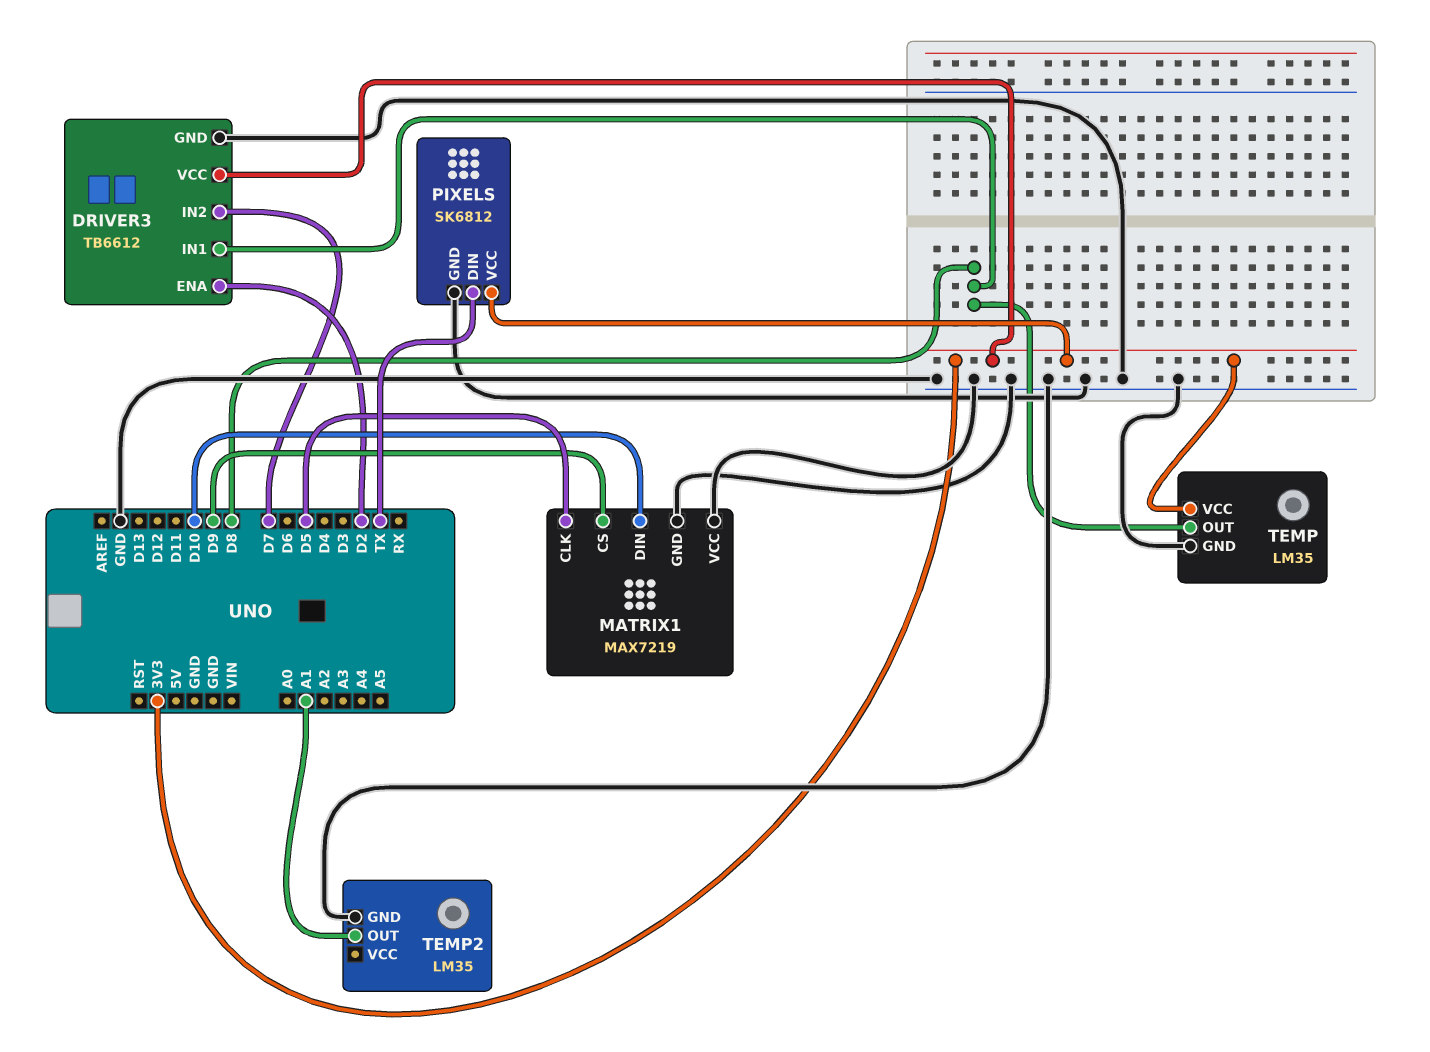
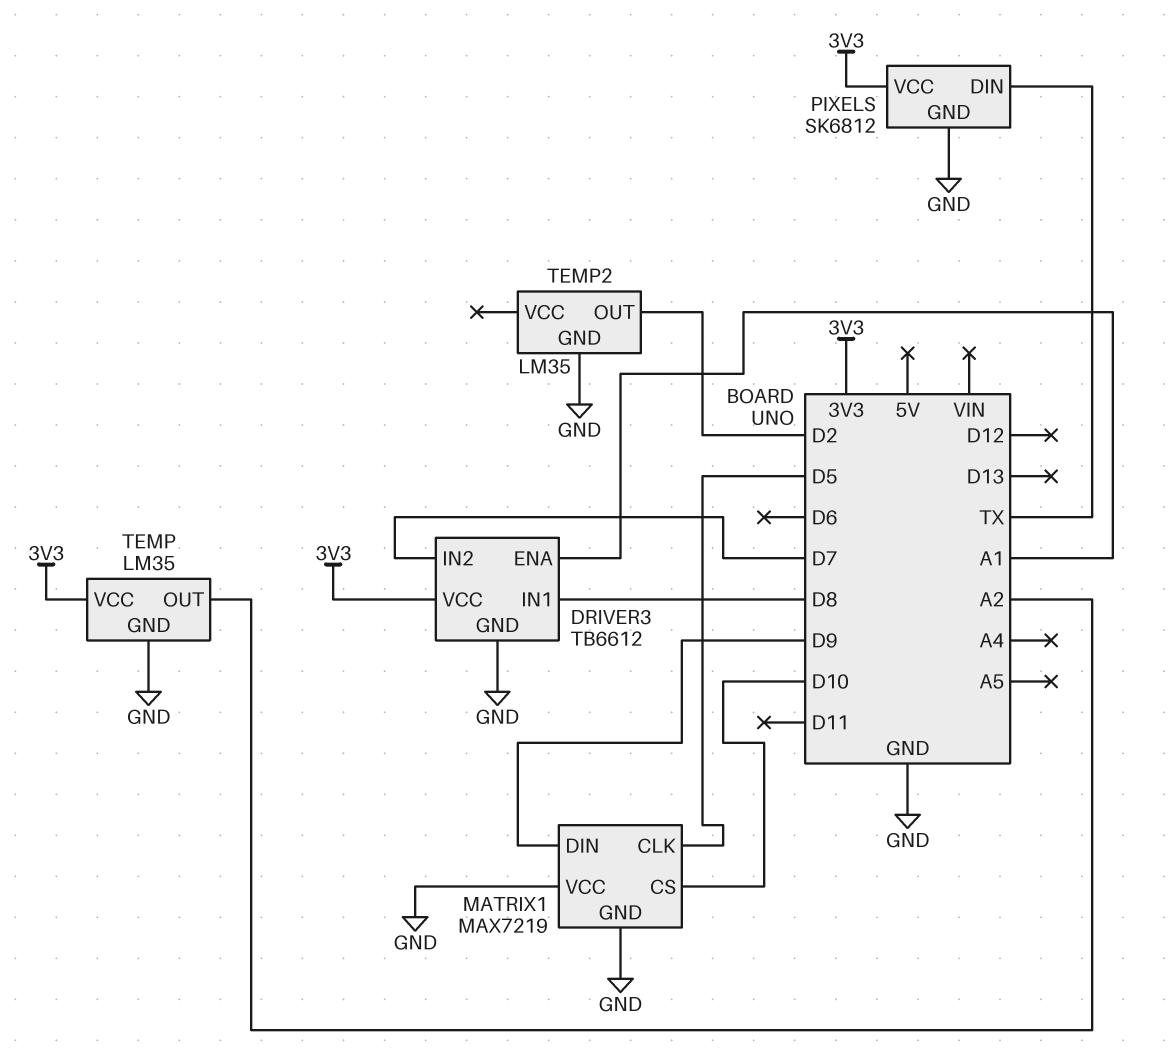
DRIVER3 pin ENA: D2 -> A1
MATRIX1 pin CS: D9 -> D10
MATRIX1 pin DIN: D10 -> D9
TEMP pin OUT: D8 -> A2
TEMP2 pin OUT: A1 -> D2

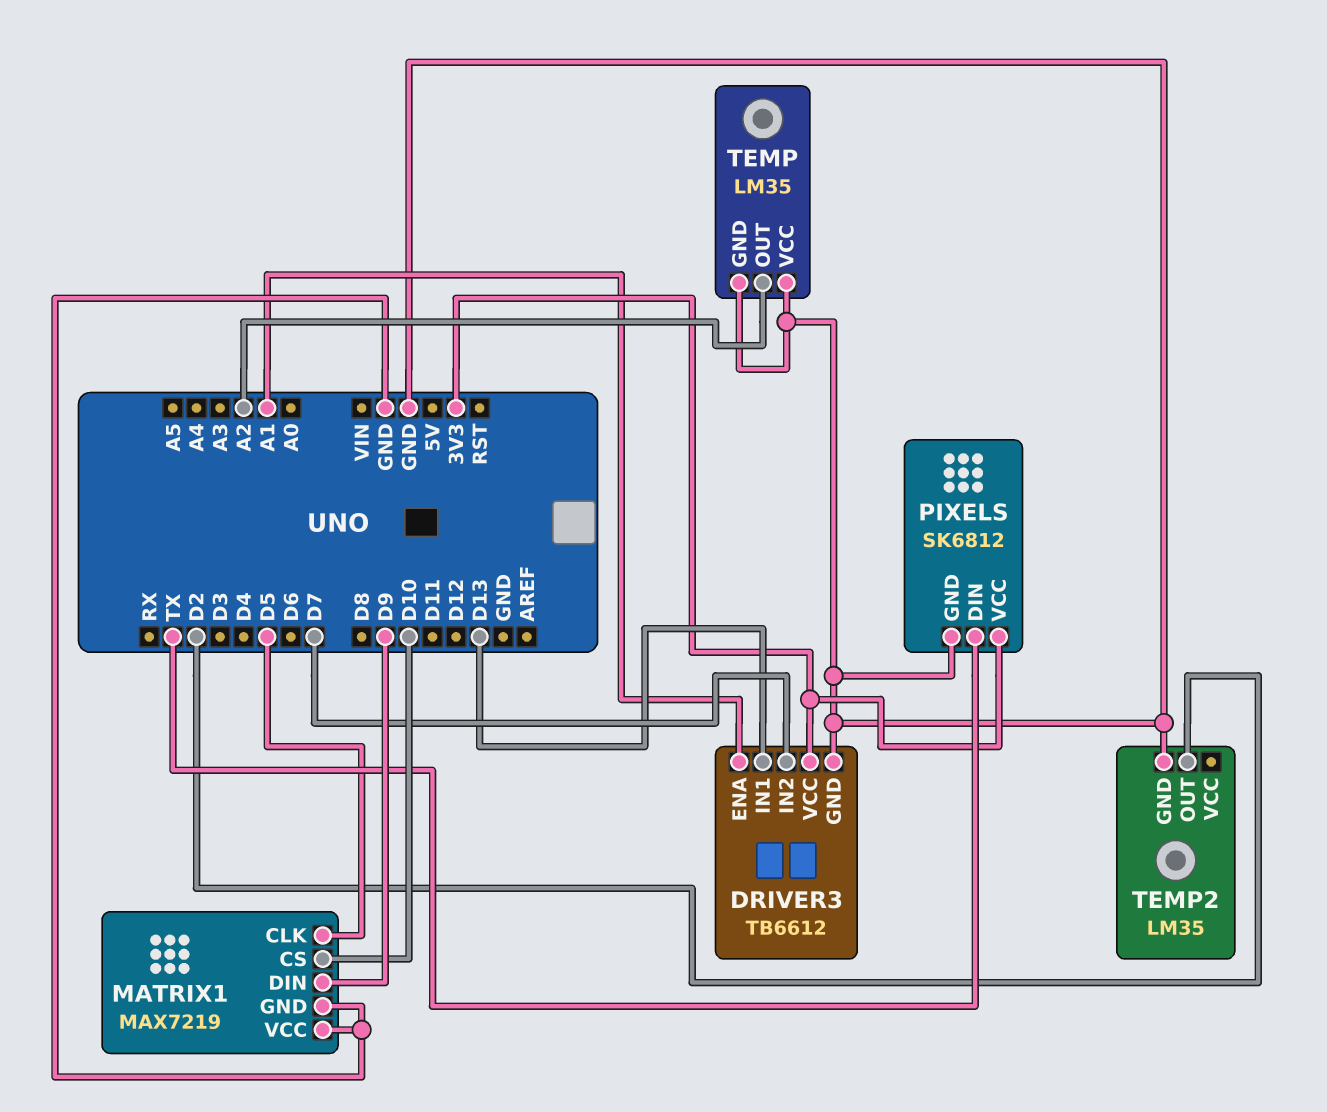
DRIVER3 pin IN1: D8 -> D13
TEMP pin VCC: 3V3 -> GND

